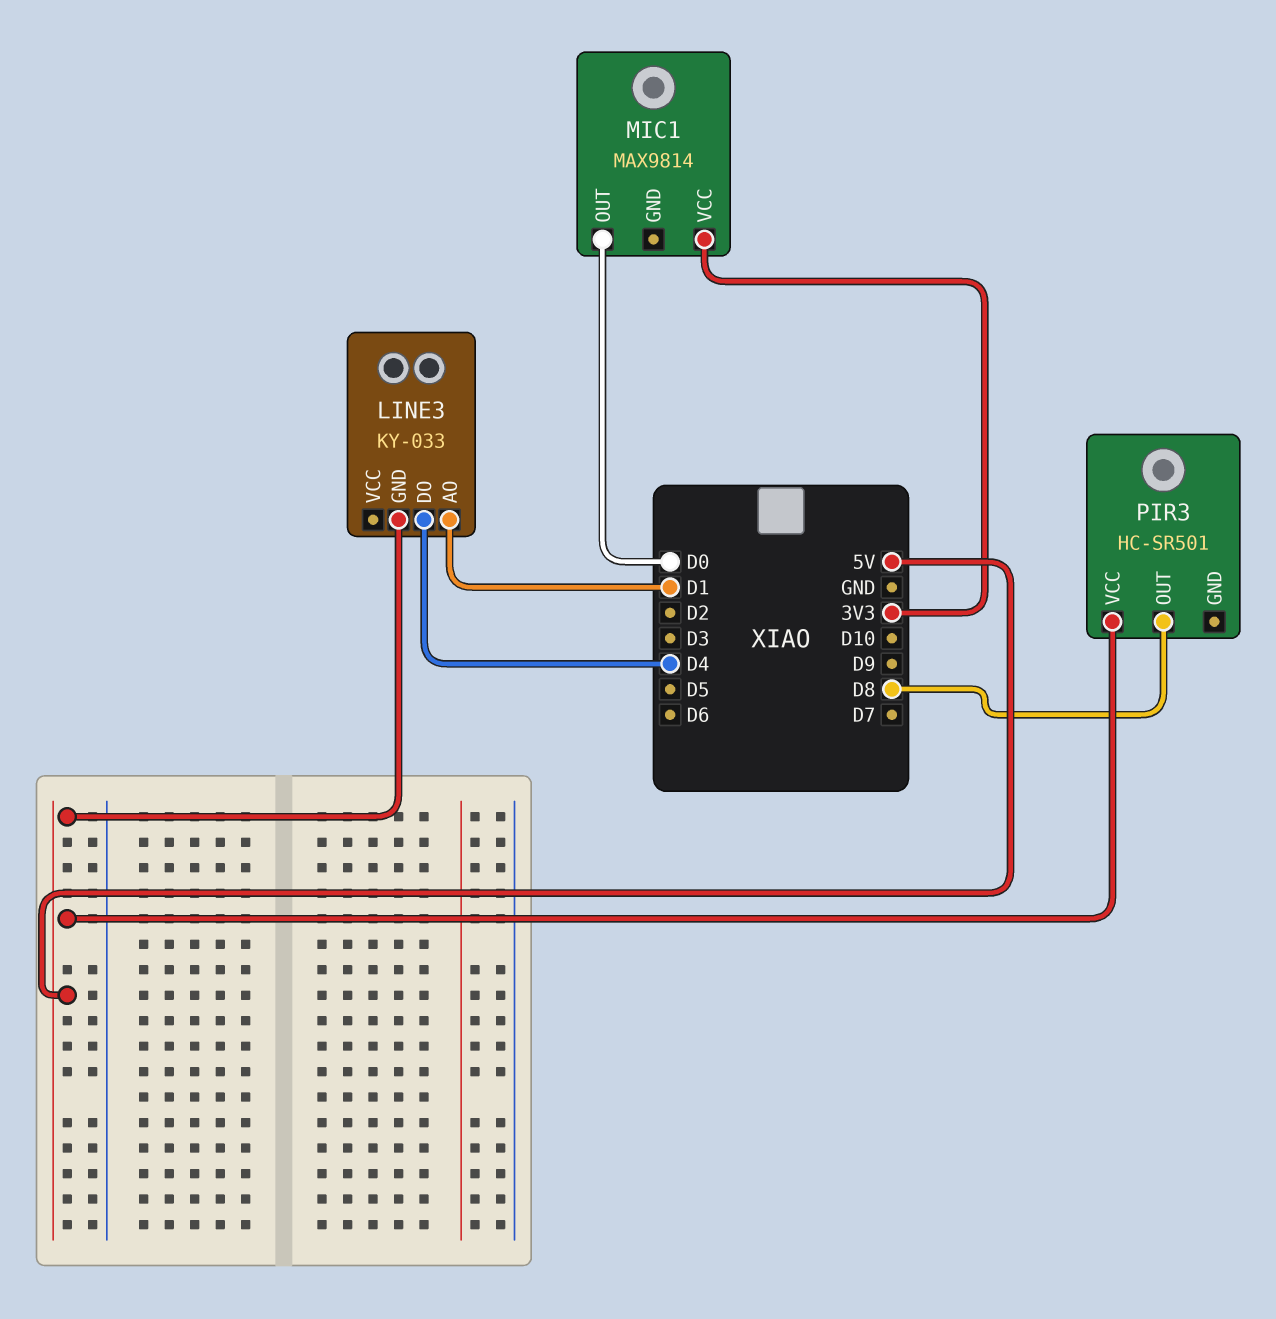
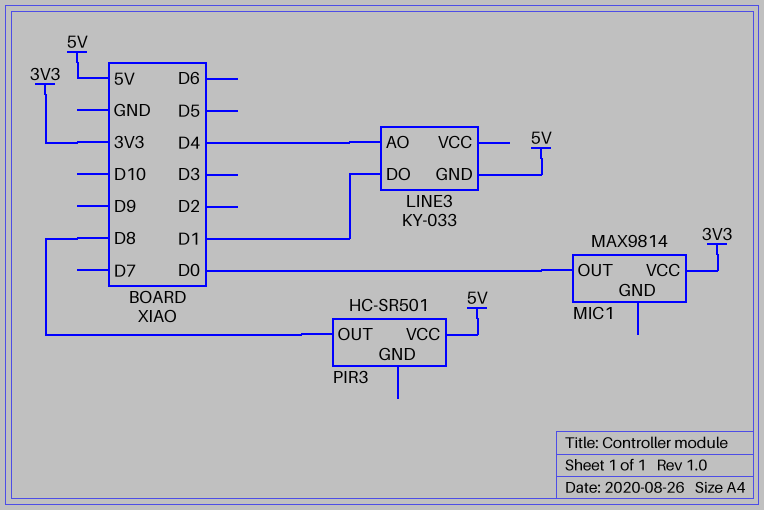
LINE3 pin AO: D1 -> D4
LINE3 pin DO: D4 -> D1

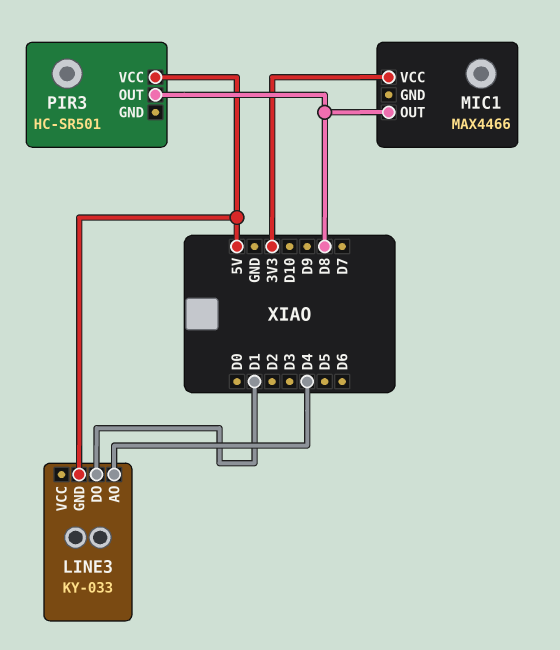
MIC1: MAX9814 -> MAX4466
MIC1 pin OUT: D0 -> D8

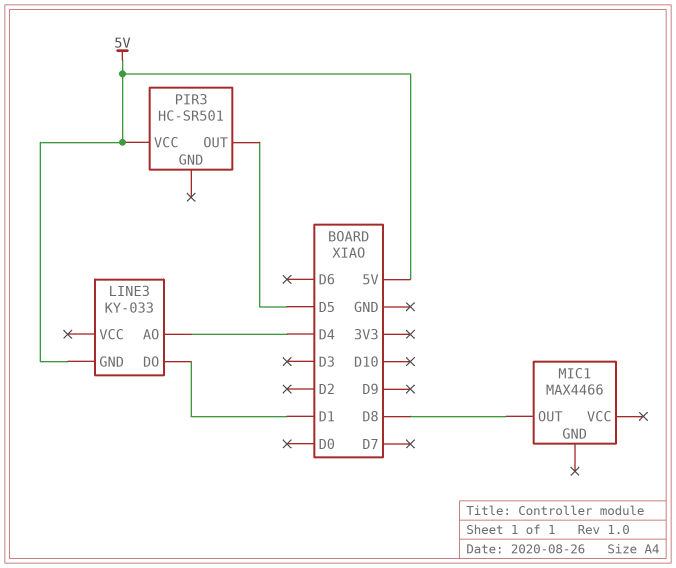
MIC1 pin VCC: 3V3 -> none
PIR3 pin OUT: D8 -> D5

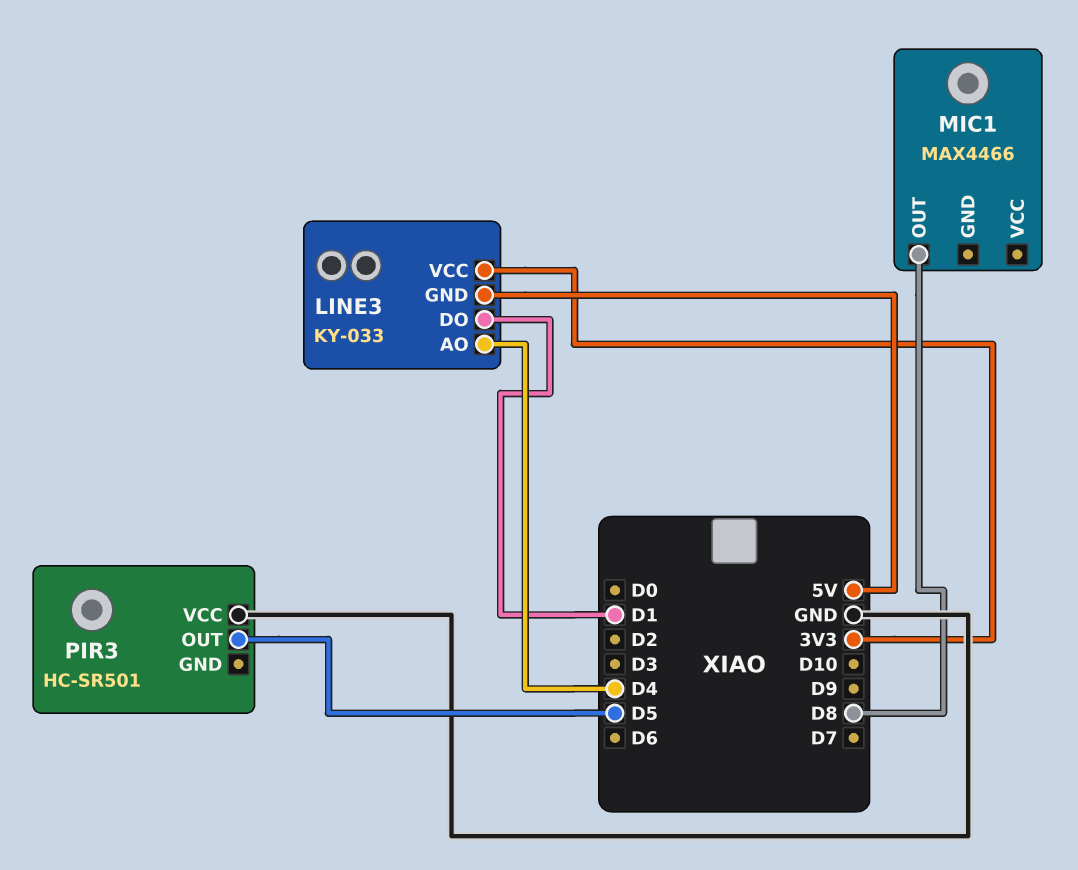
LINE3 pin VCC: none -> 3V3
PIR3 pin VCC: 5V -> GND

